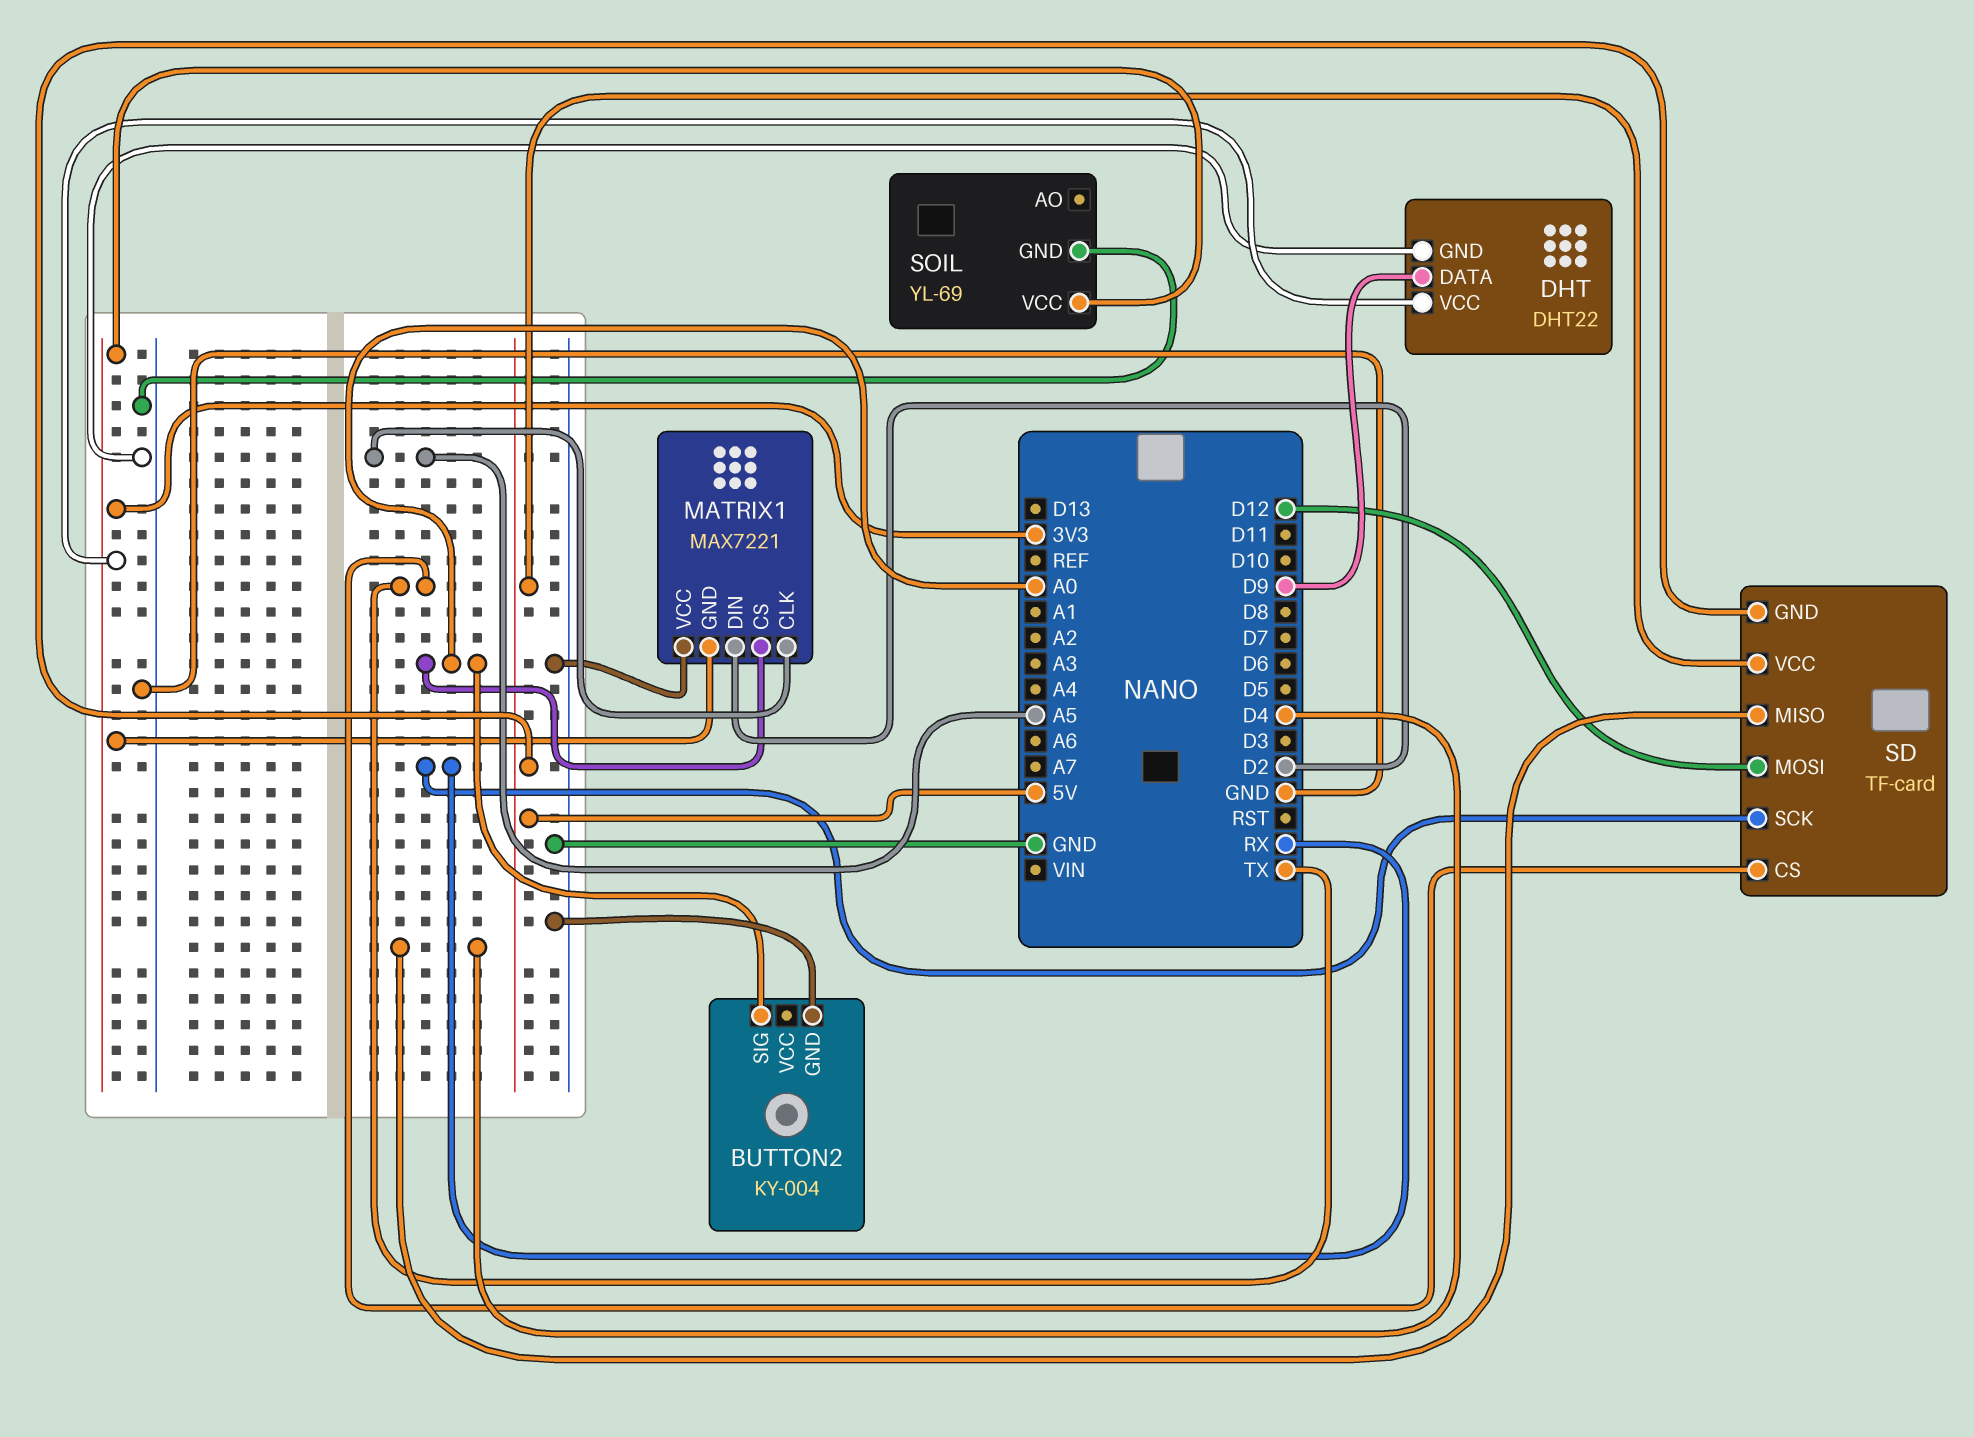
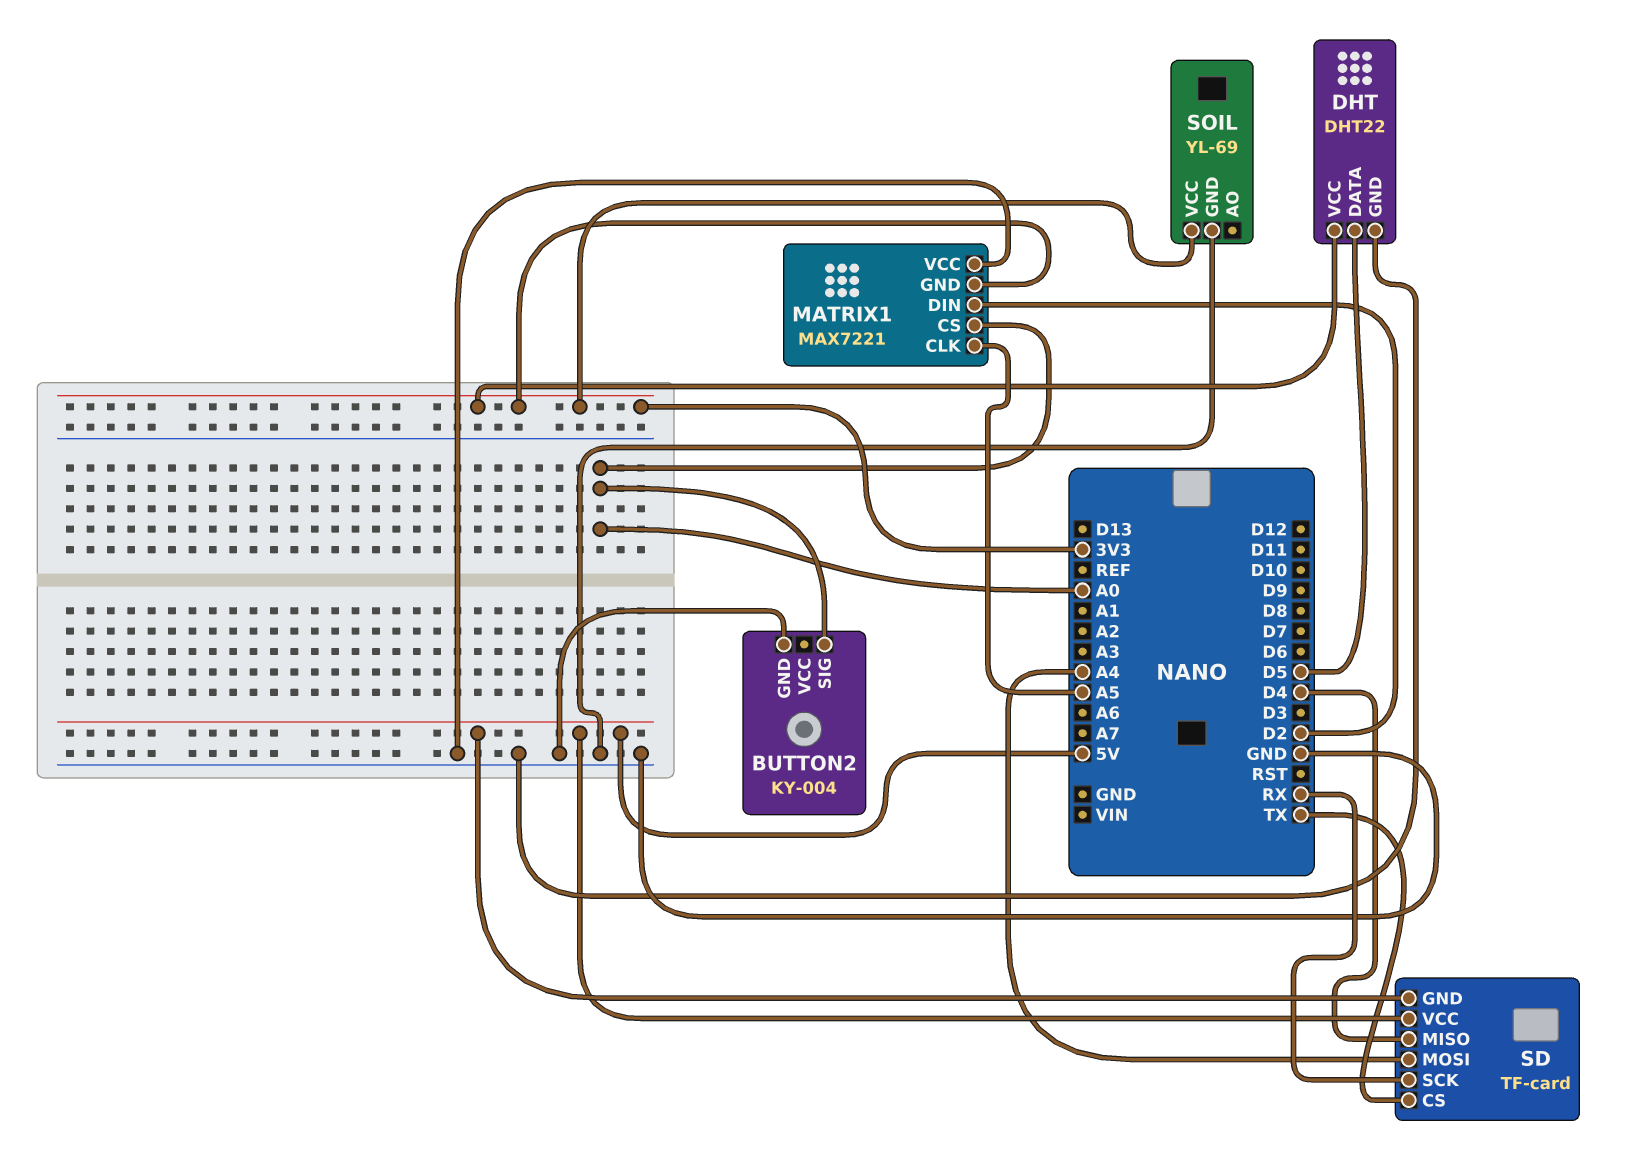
DHT pin DATA: D9 -> D5
SD pin MOSI: D12 -> A4

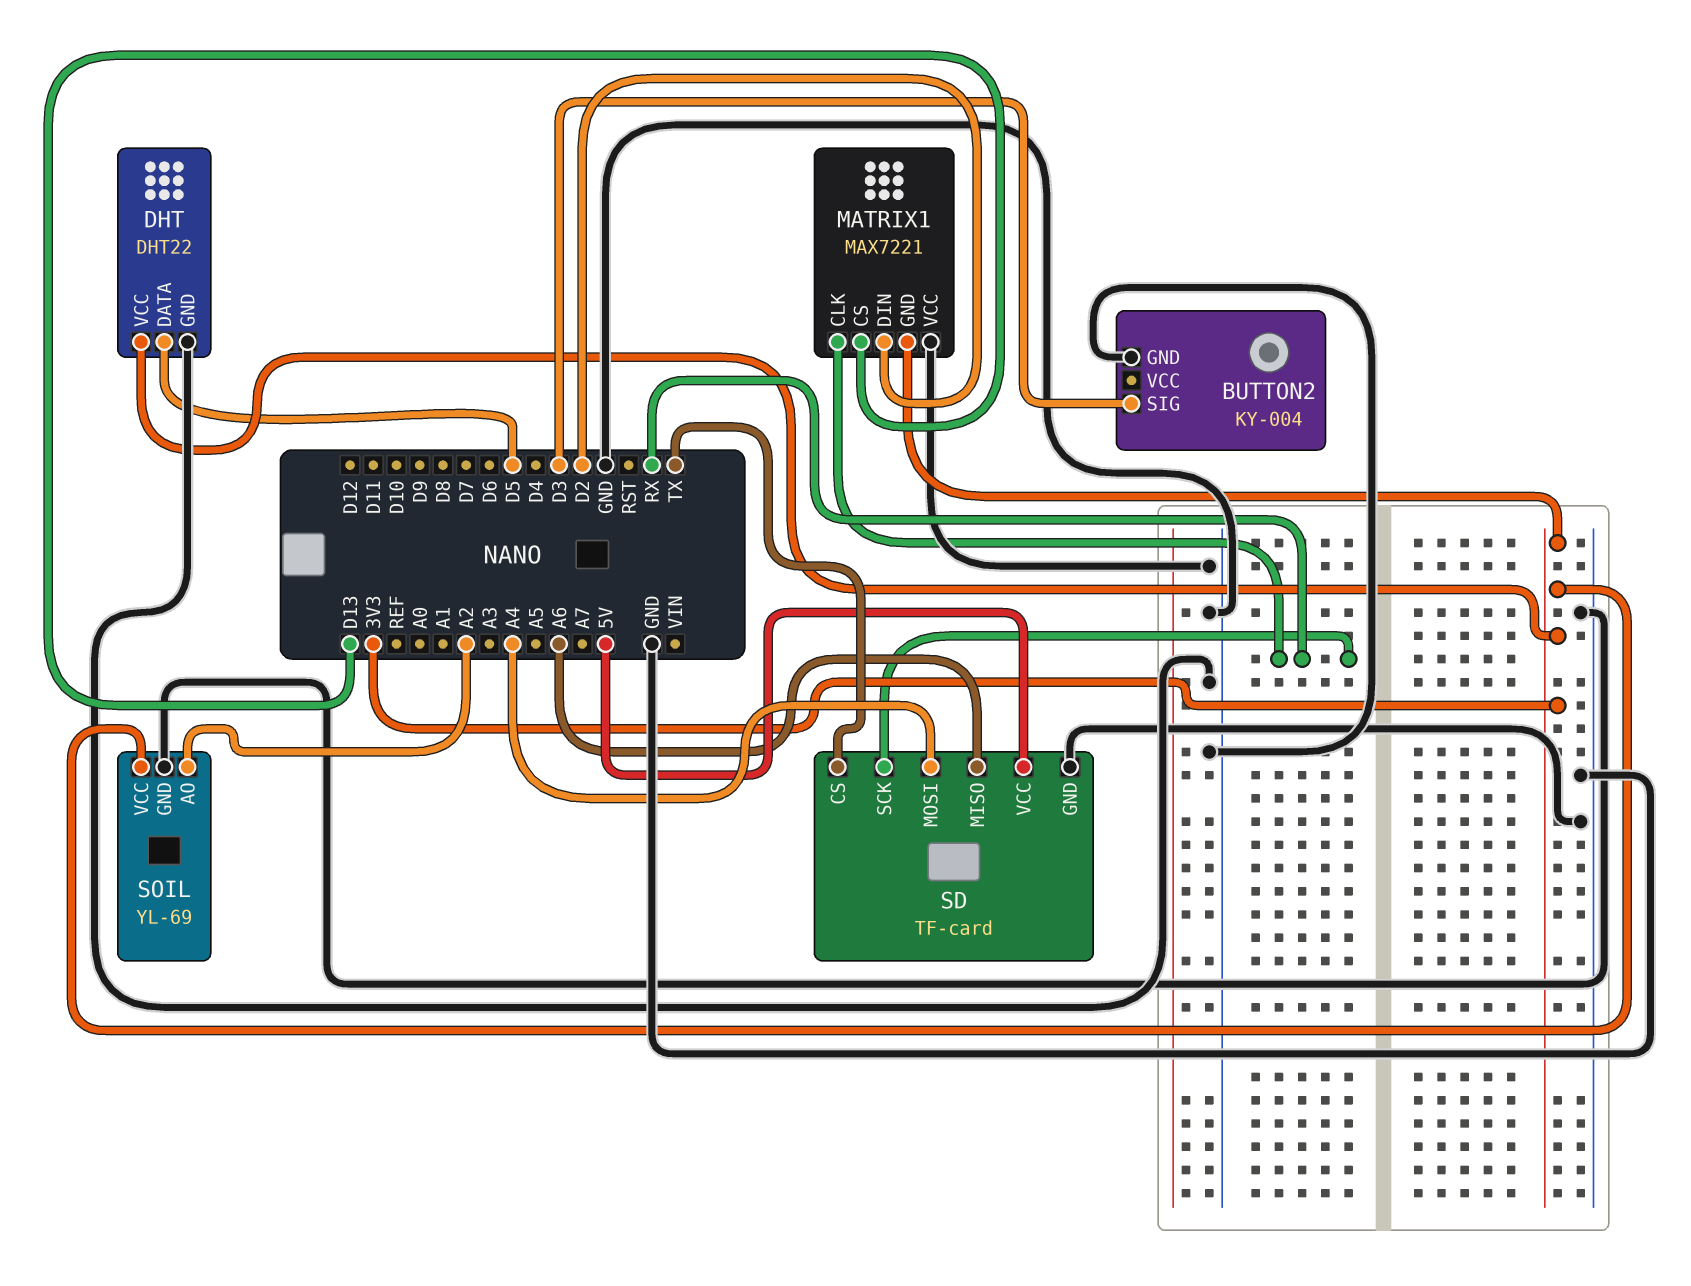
BUTTON2 pin SIG: A0 -> D3
MATRIX1 pin CLK: A5 -> RX
MATRIX1 pin CS: A0 -> D13
SD pin GND: 5V -> GND
SD pin MISO: D4 -> A6
SOIL pin AO: none -> A2

